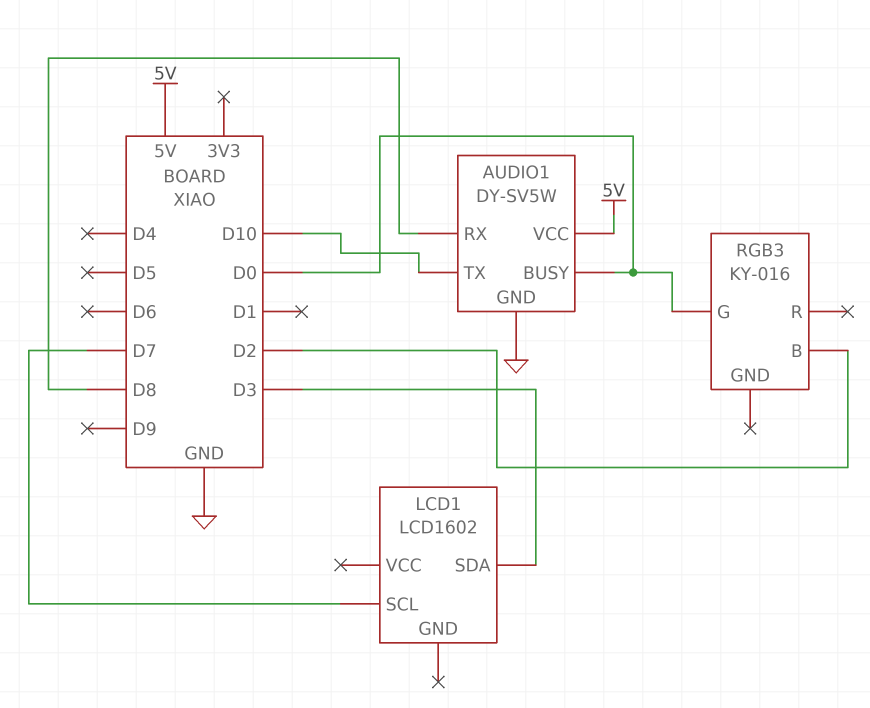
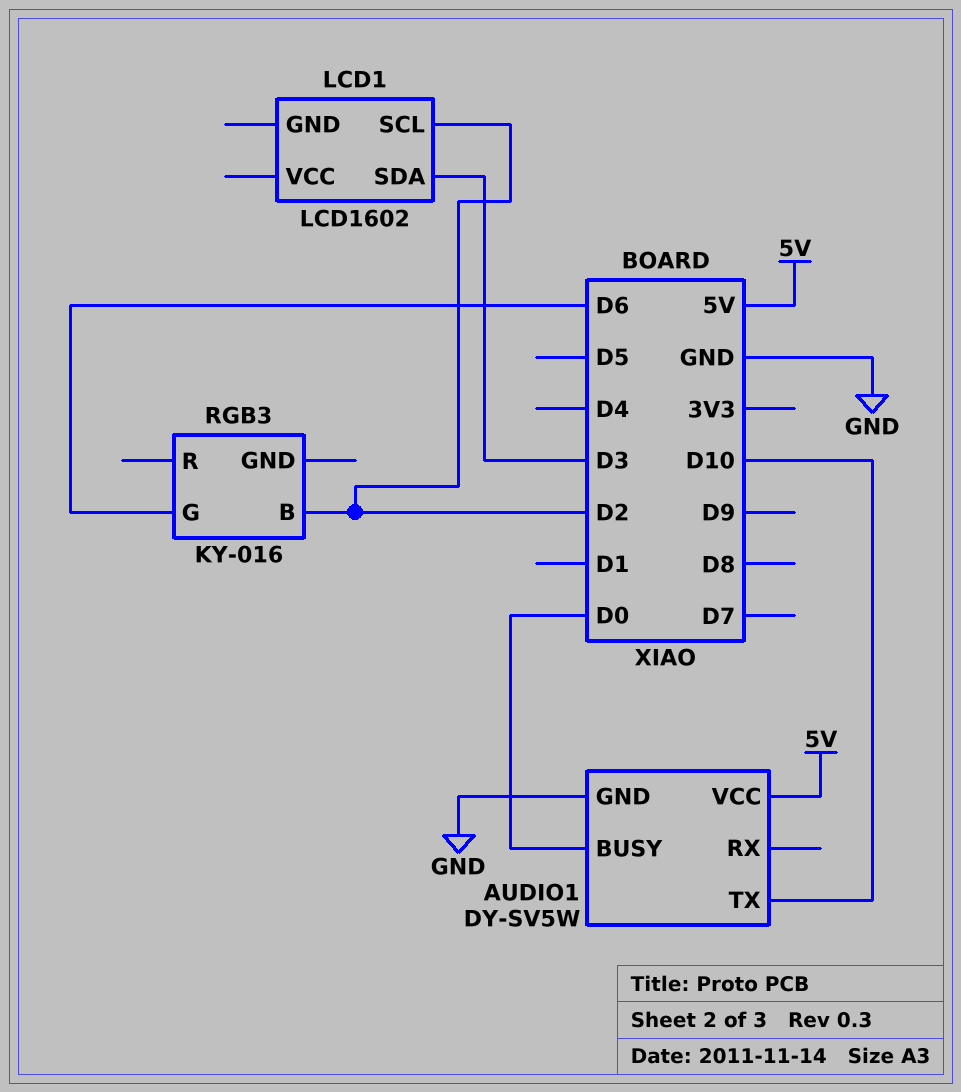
AUDIO1 pin RX: D8 -> none
LCD1 pin SCL: D7 -> D2
RGB3 pin G: D0 -> D6

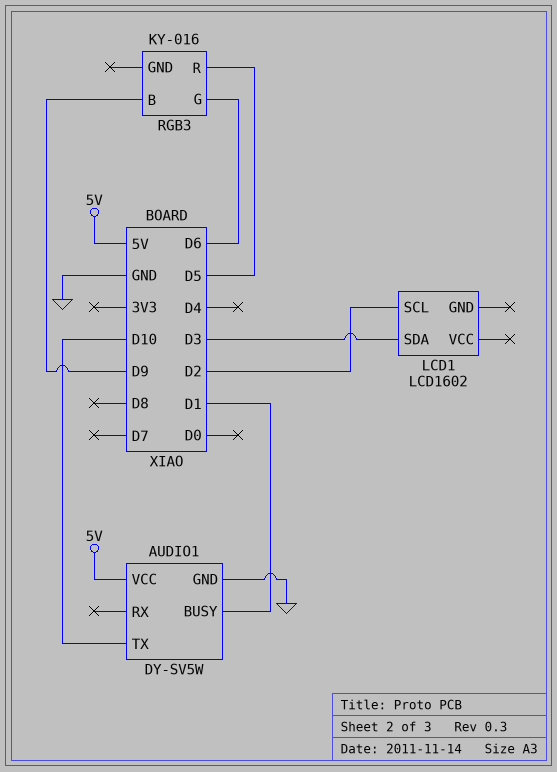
AUDIO1 pin BUSY: D0 -> D1
RGB3 pin B: D2 -> D9
RGB3 pin R: none -> D5

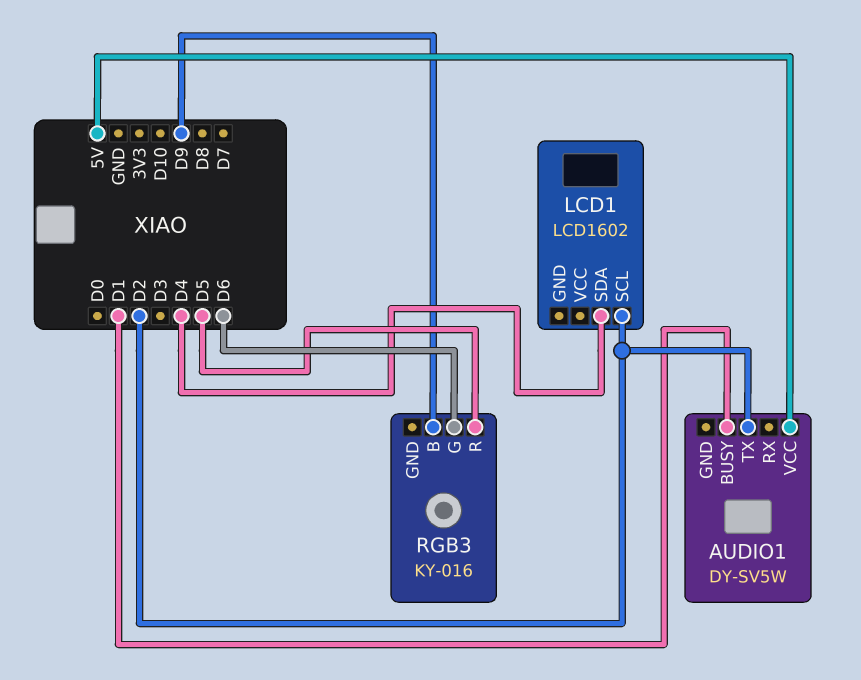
AUDIO1 pin GND: GND -> none
AUDIO1 pin TX: D10 -> D2
LCD1 pin SDA: D3 -> D4

